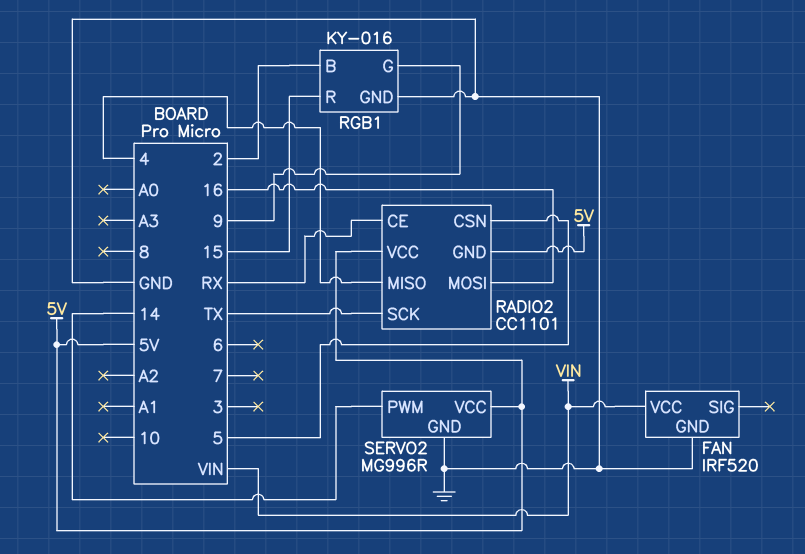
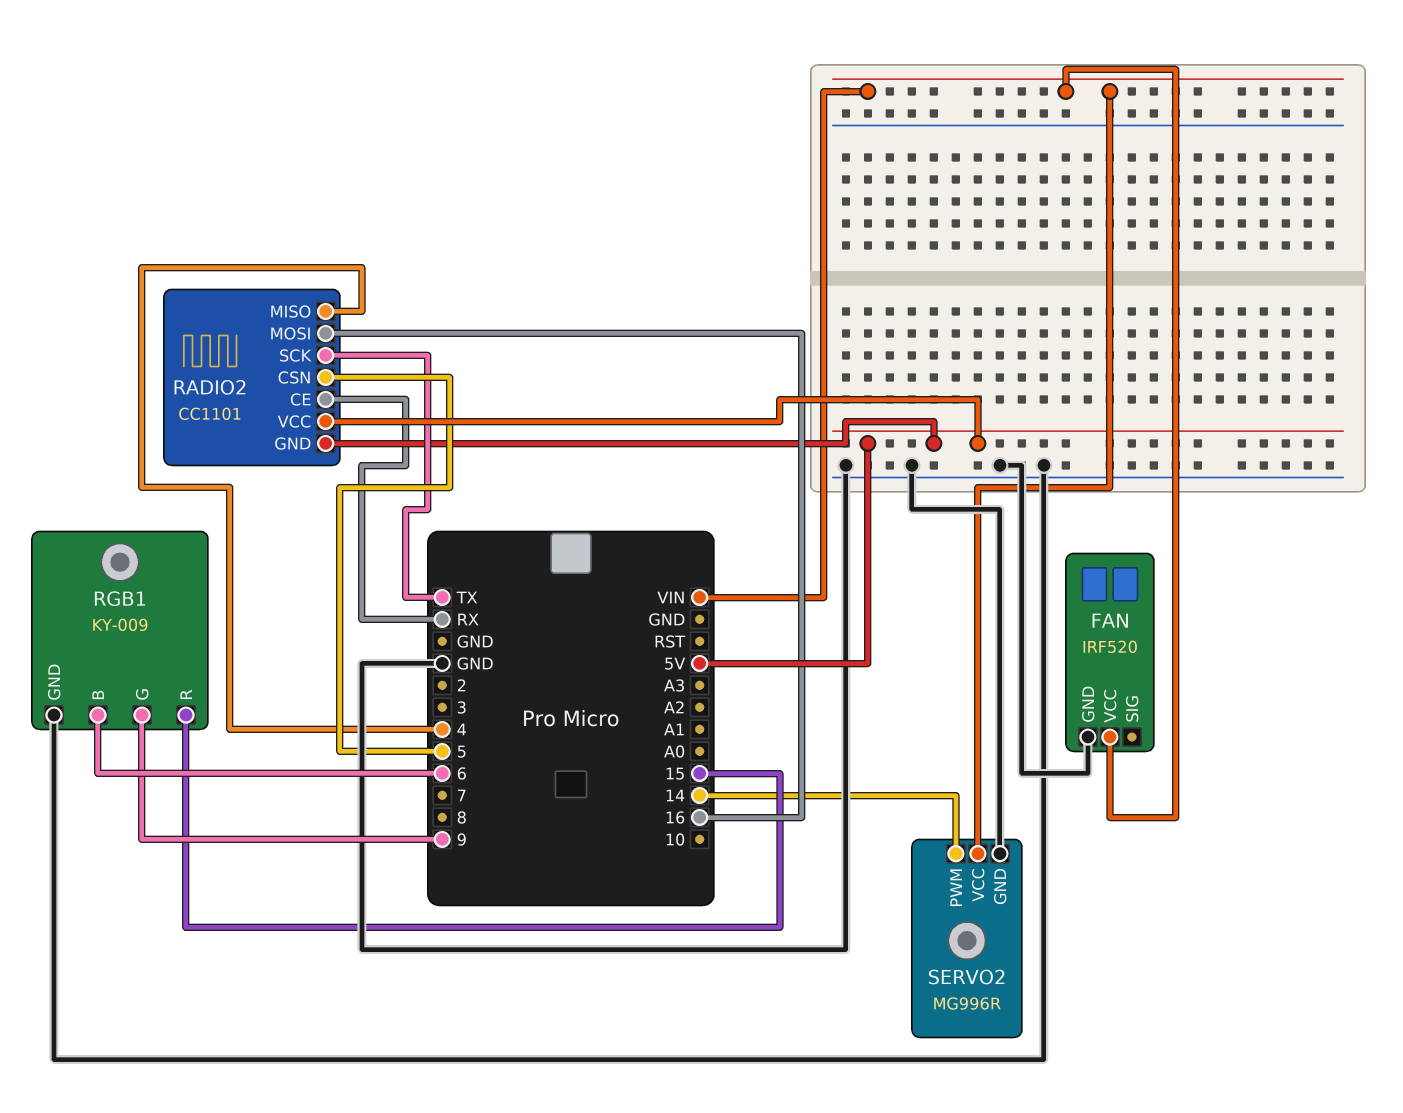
RGB1: KY-016 -> KY-009
RGB1 pin B: 2 -> 6
SERVO2 pin VCC: 5V -> VIN

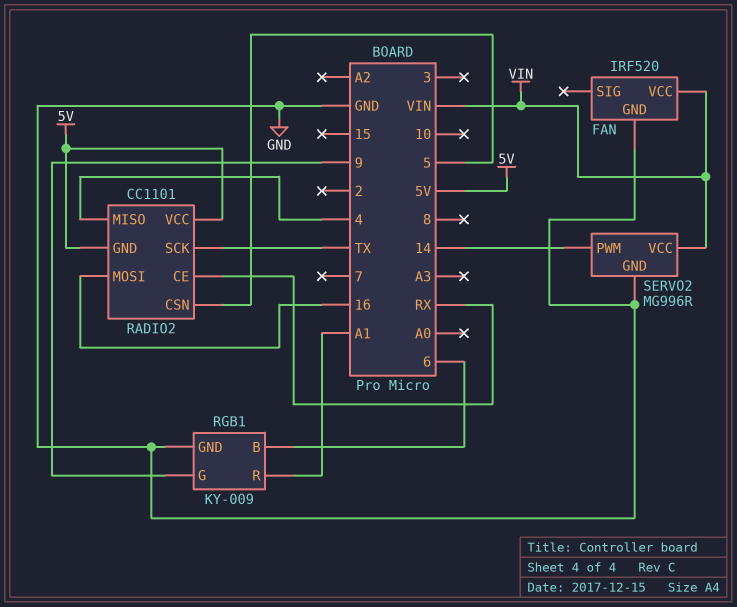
RGB1 pin R: 15 -> A1

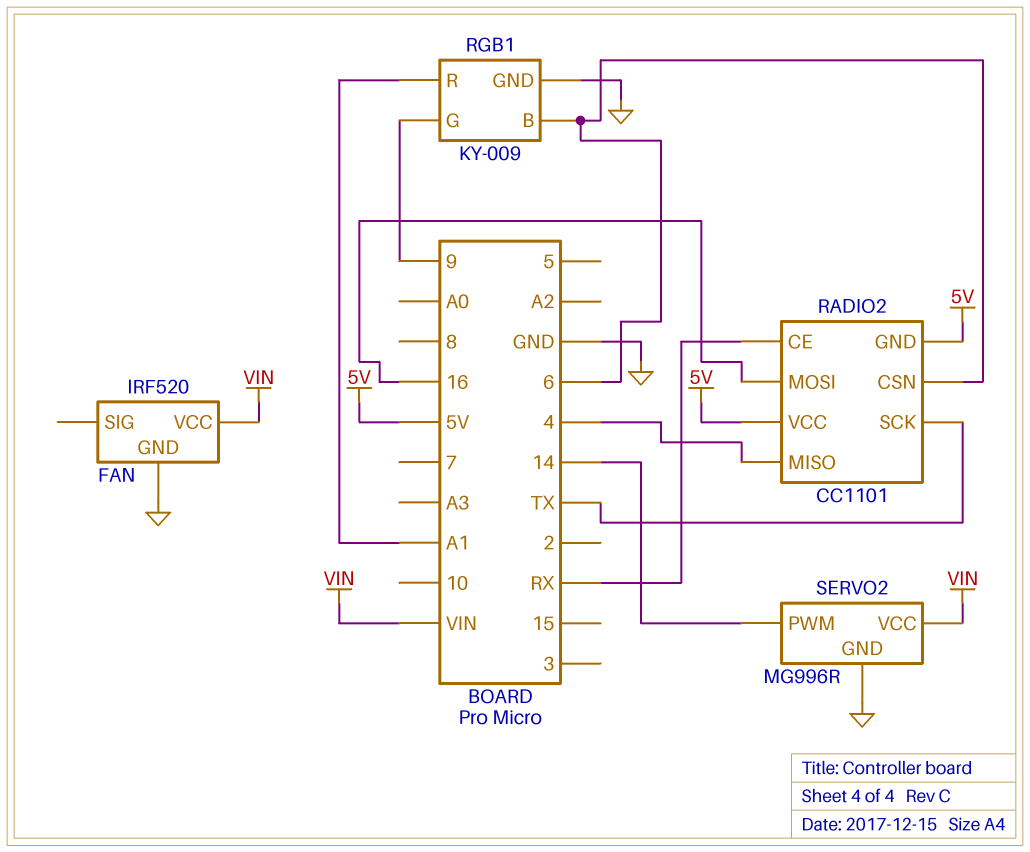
RADIO2 pin CSN: 5 -> 6

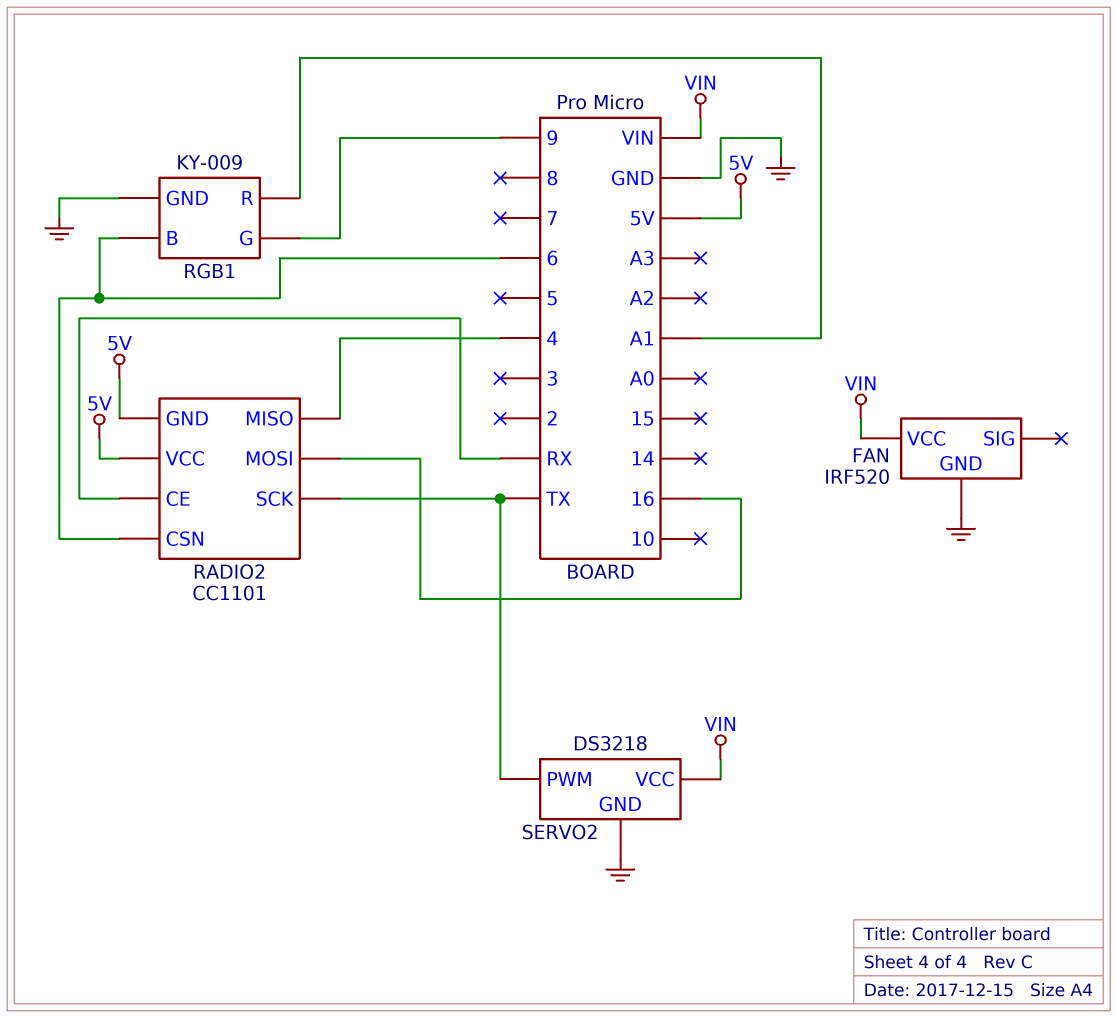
SERVO2: MG996R -> DS3218
SERVO2 pin PWM: 14 -> TX

